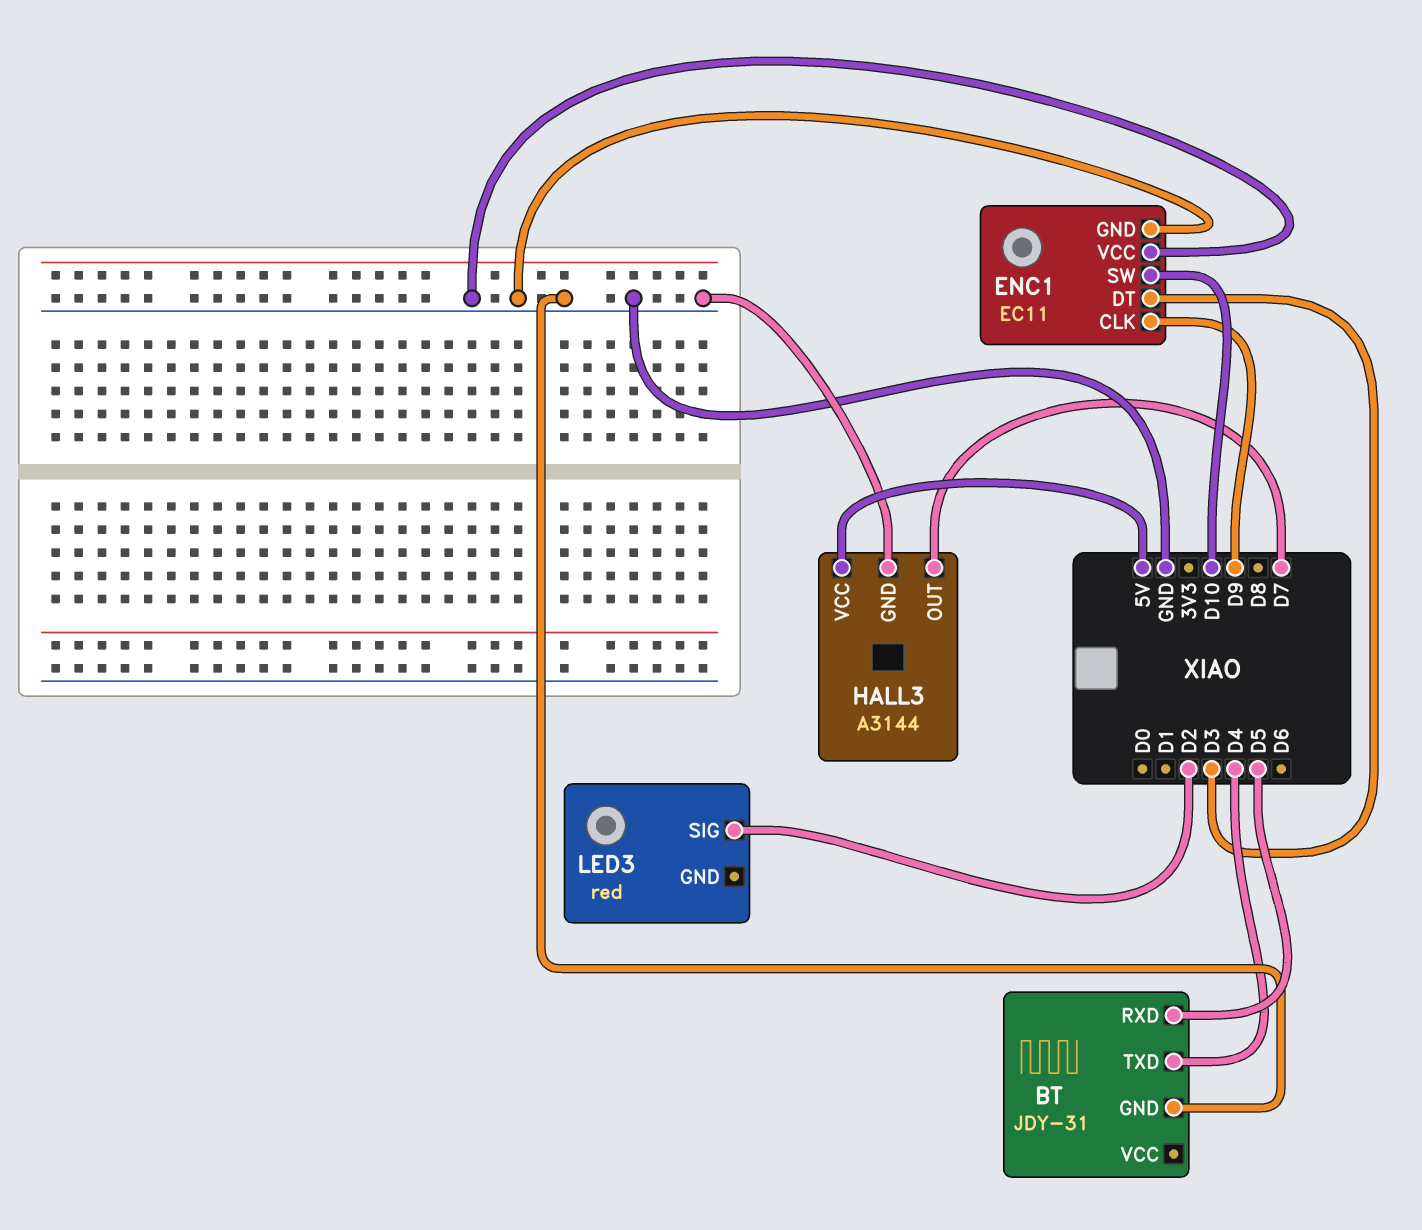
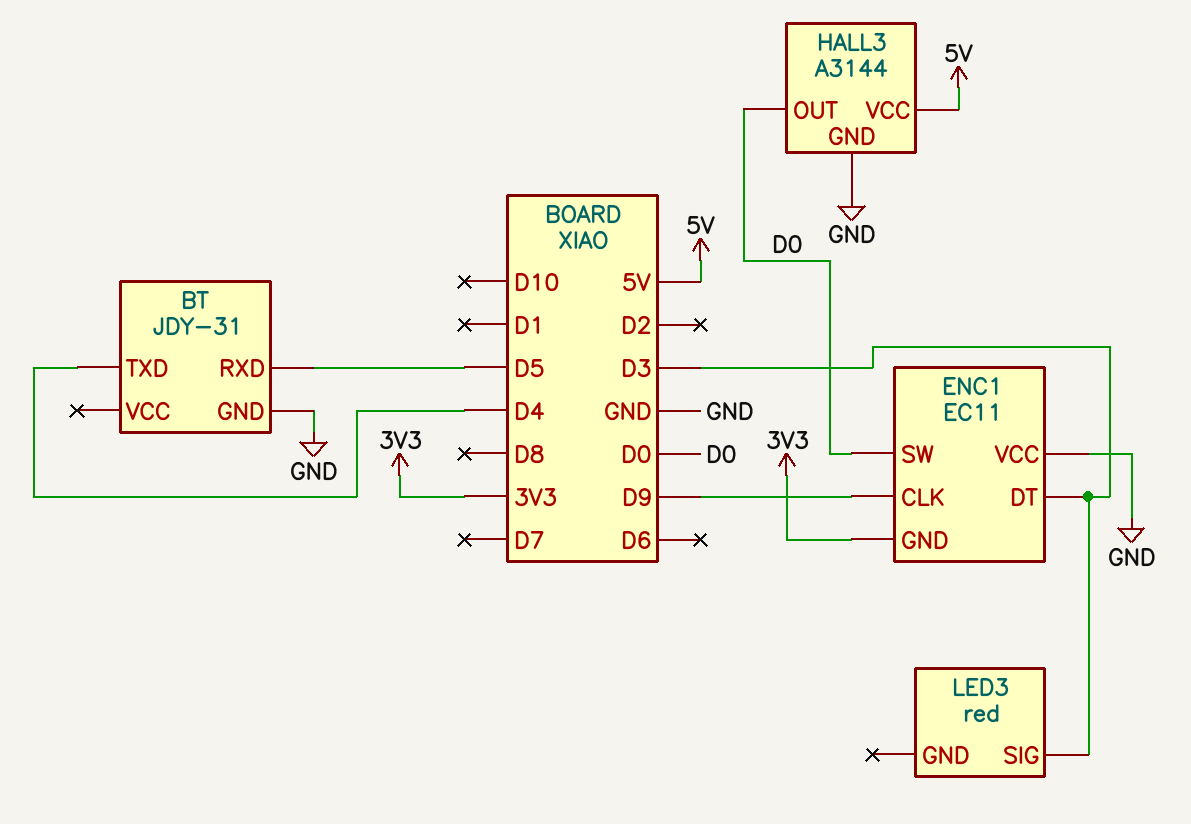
ENC1 pin GND: GND -> 3V3
ENC1 pin SW: D10 -> D0
HALL3 pin OUT: D7 -> D0
LED3 pin SIG: D2 -> D3

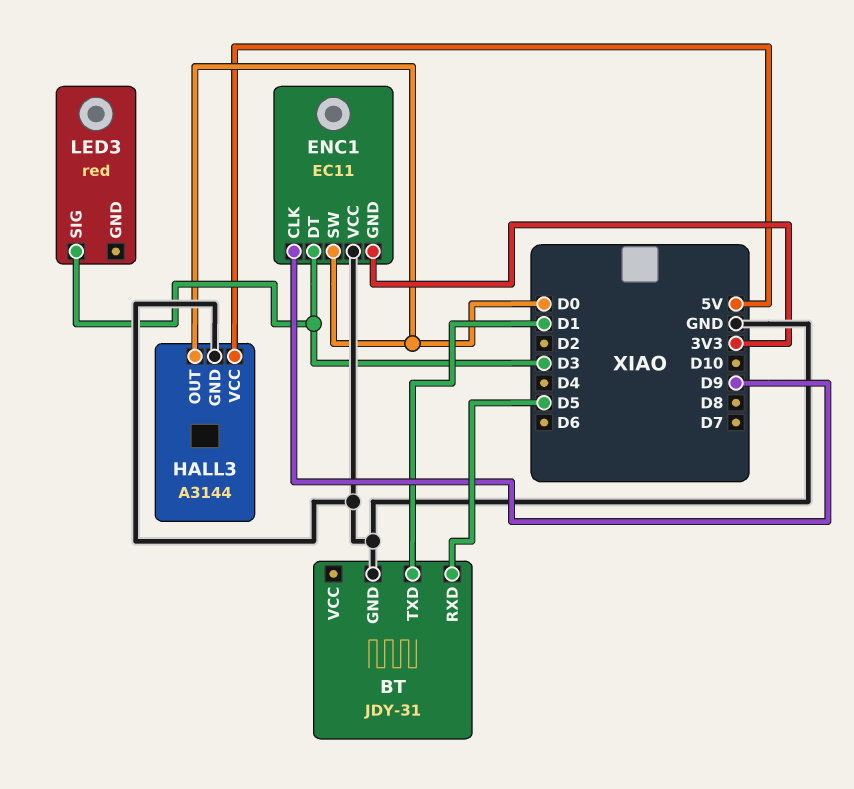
BT pin TXD: D4 -> D1

